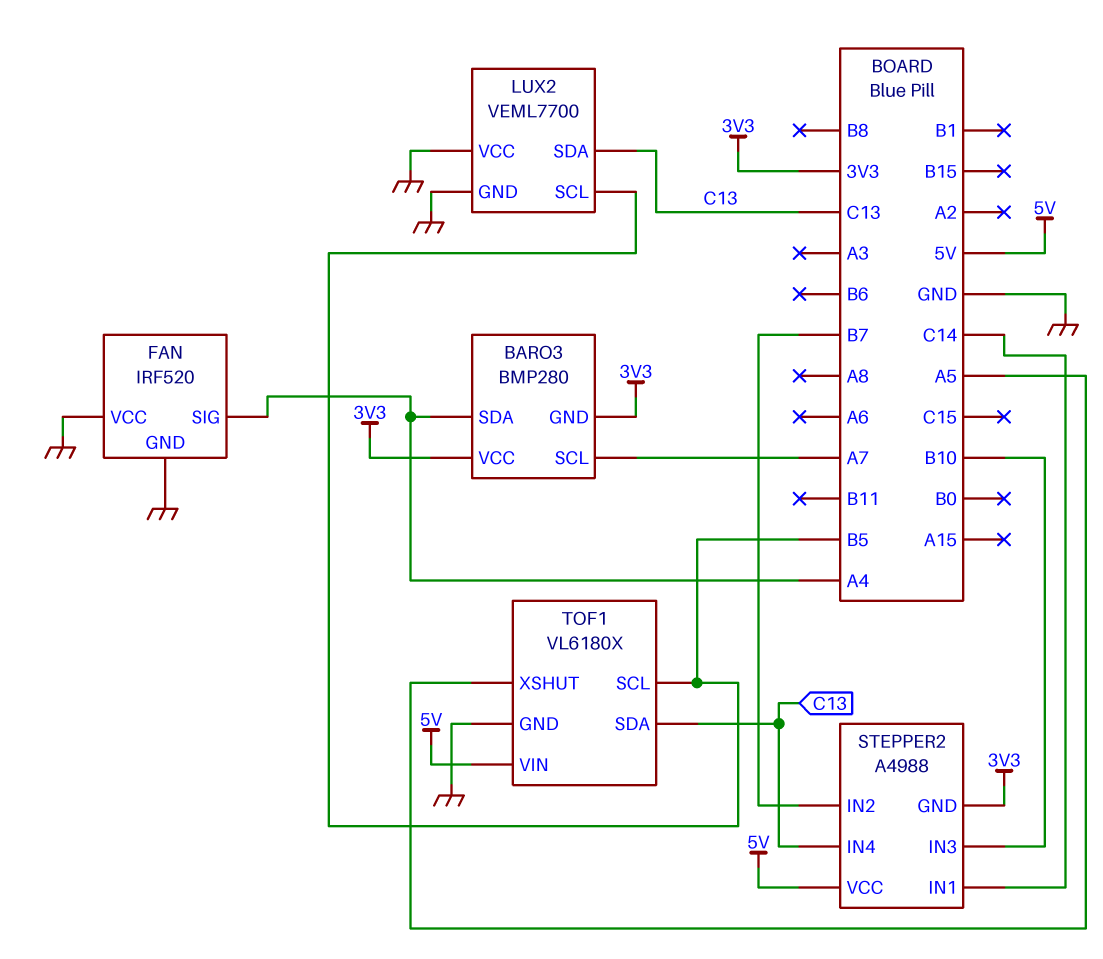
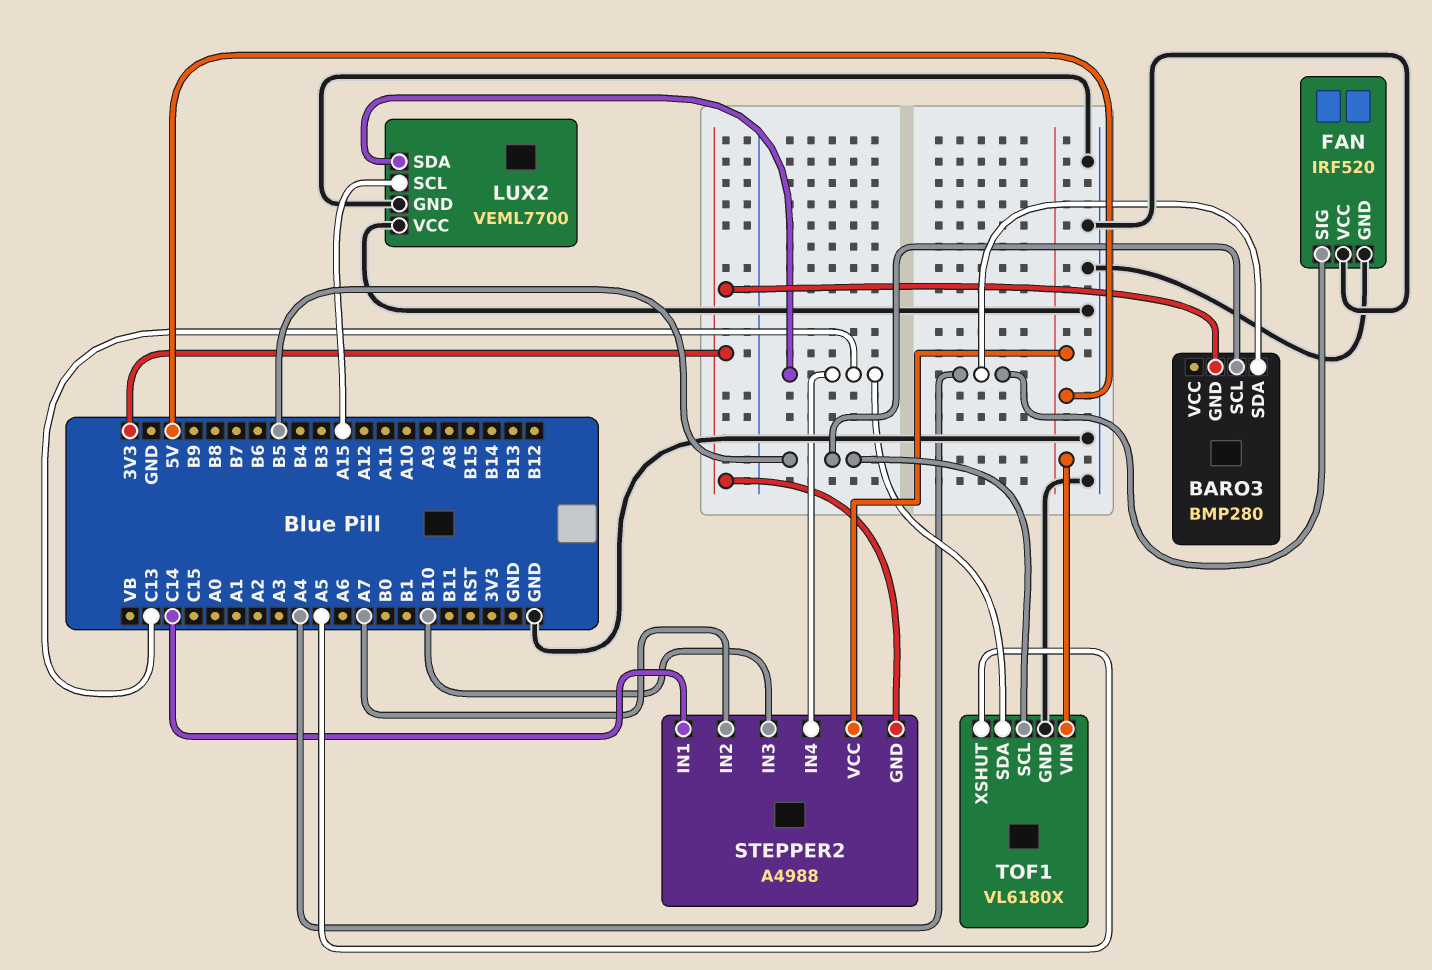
BARO3 pin SCL: A7 -> B5
BARO3 pin VCC: 3V3 -> none
LUX2 pin SCL: B5 -> A15
STEPPER2 pin IN2: B7 -> A7

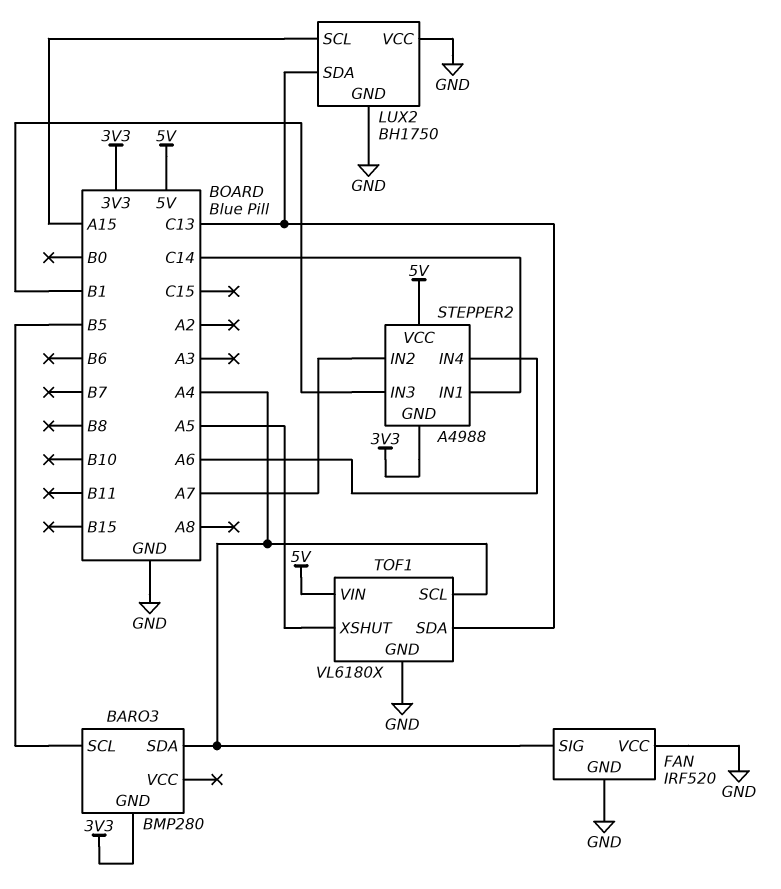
LUX2: VEML7700 -> BH1750
STEPPER2 pin IN3: B10 -> B1
STEPPER2 pin IN4: C13 -> A6
TOF1 pin SCL: B5 -> A4

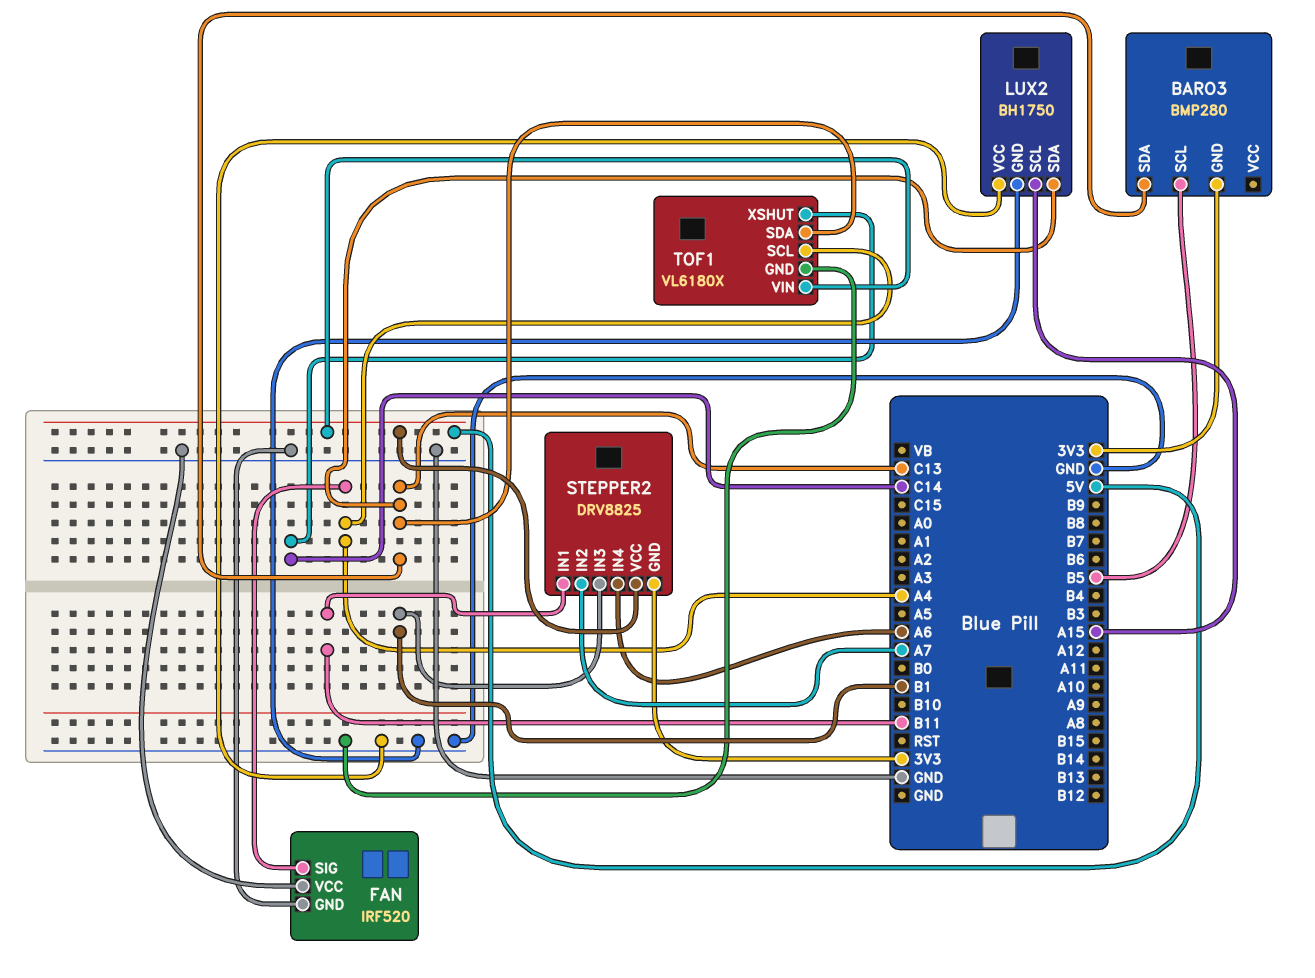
BARO3 pin SDA: A4 -> C13
STEPPER2: A4988 -> DRV8825
STEPPER2 pin IN1: C14 -> B11
TOF1 pin XSHUT: A5 -> C14

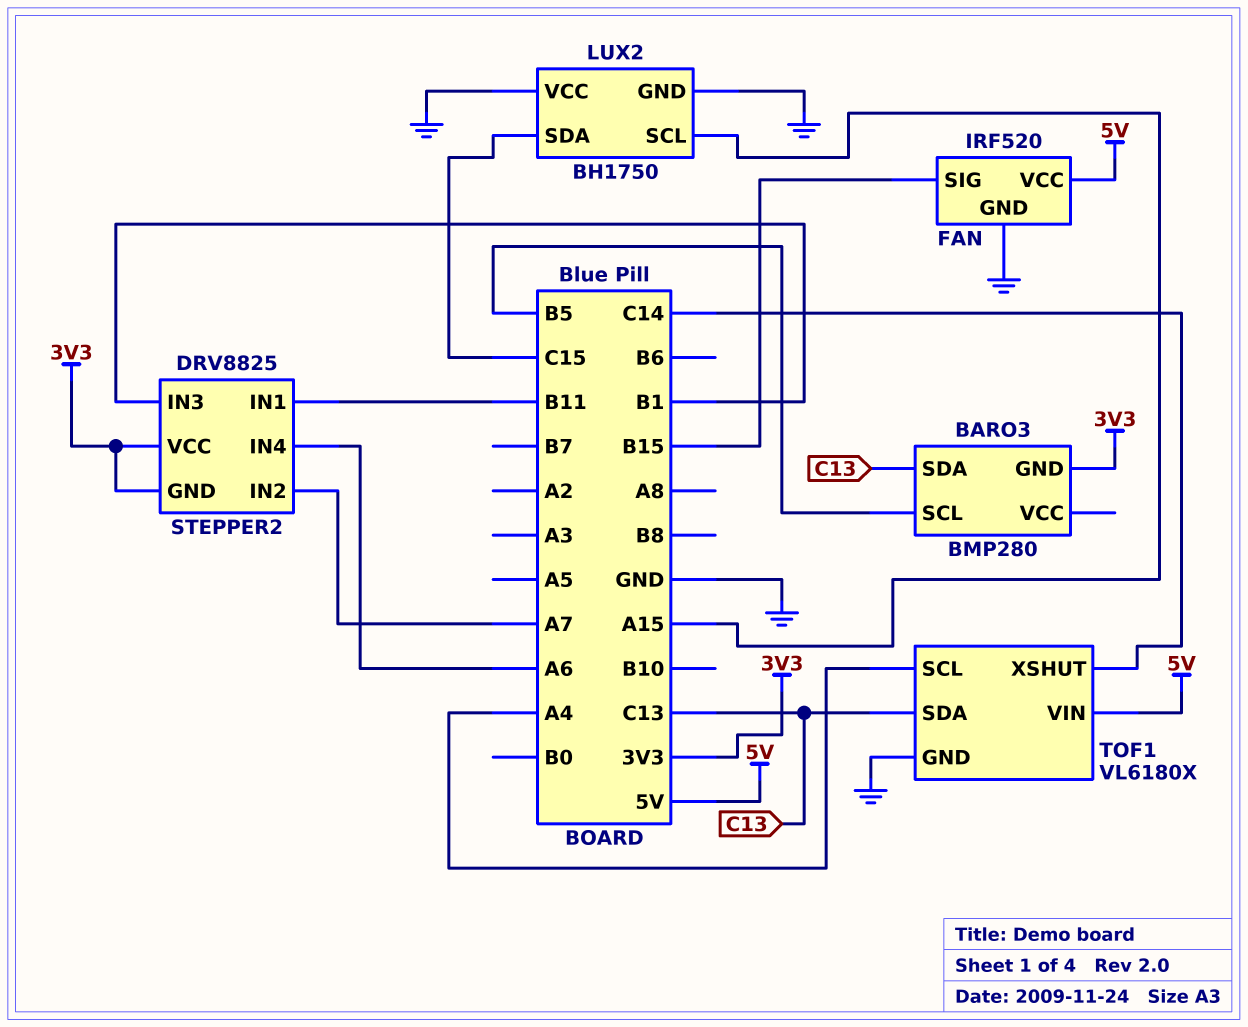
FAN pin SIG: A4 -> B15
FAN pin VCC: GND -> 5V
LUX2 pin SDA: C13 -> C15
STEPPER2 pin VCC: 5V -> 3V3

